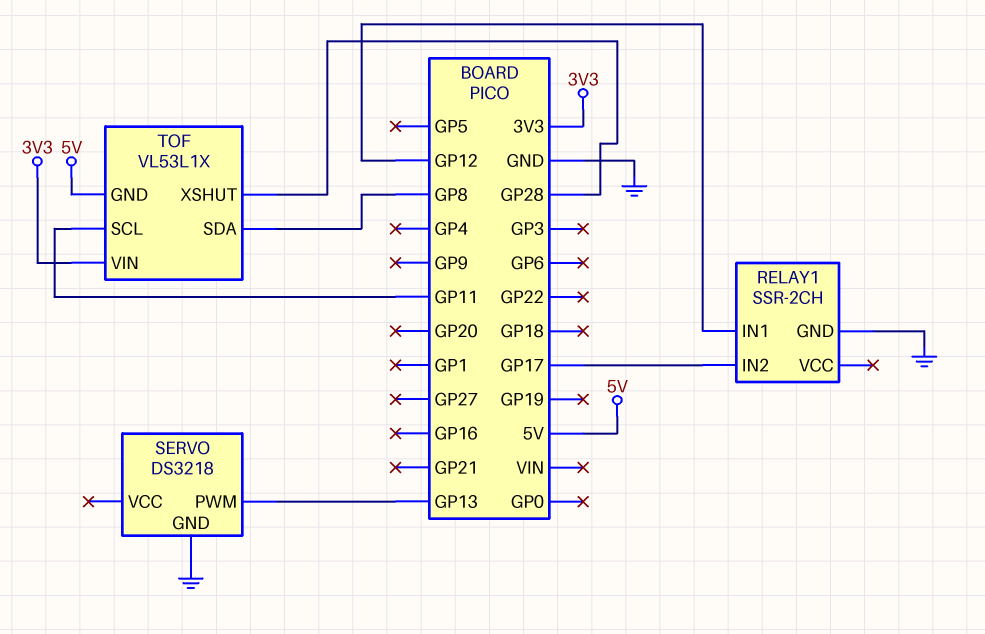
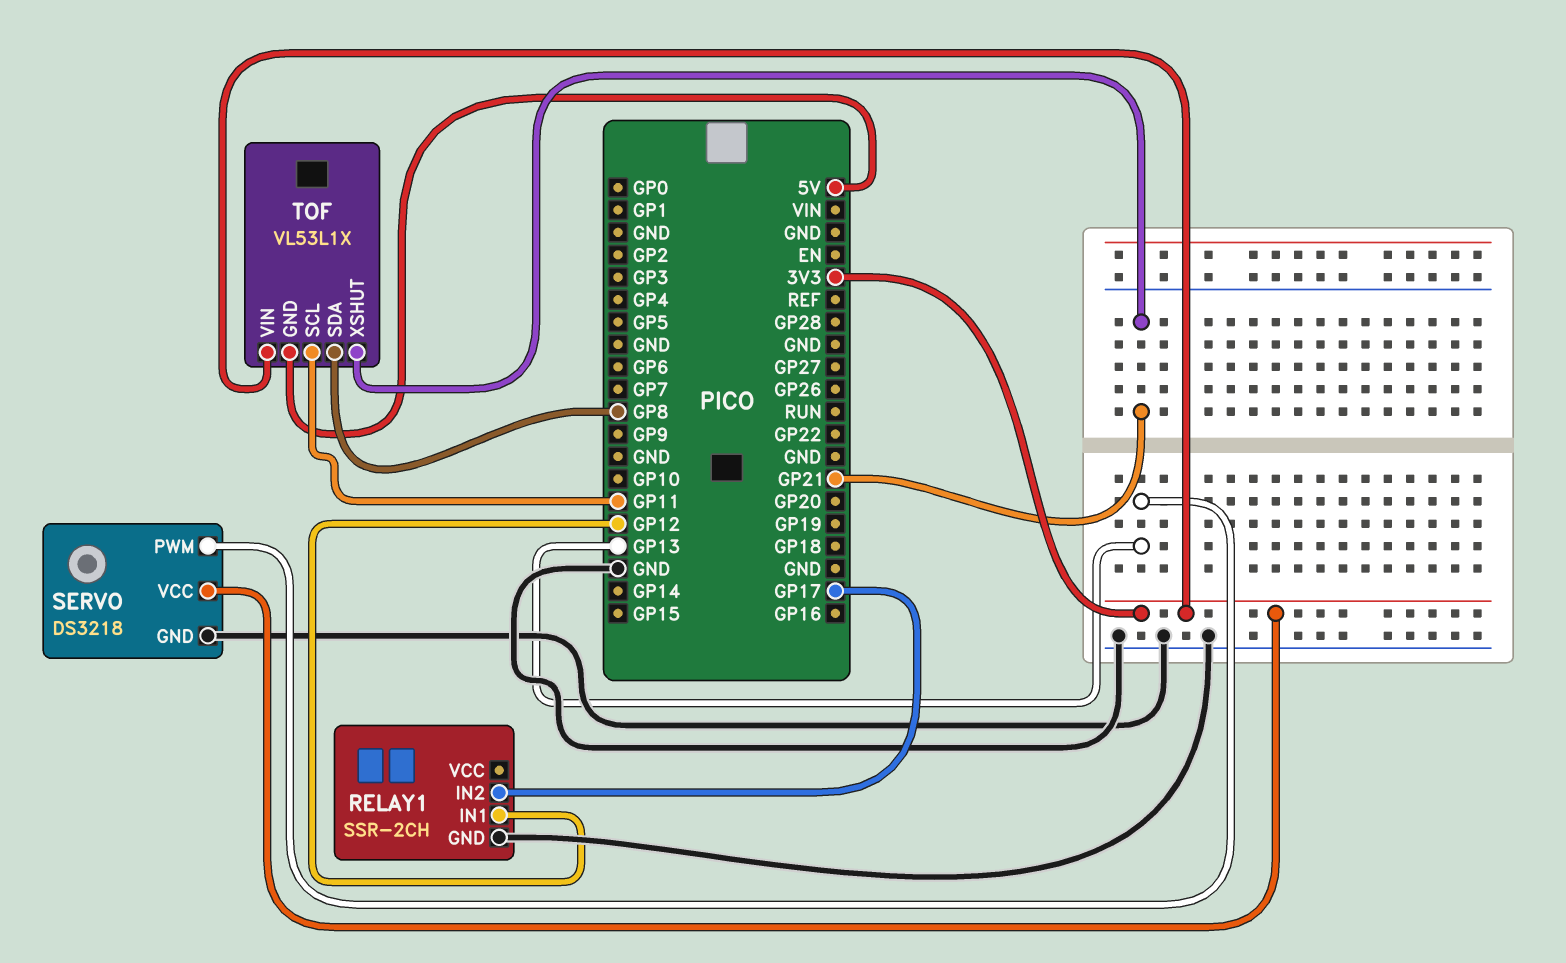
SERVO pin VCC: none -> 3V3
TOF pin XSHUT: GP28 -> GP21

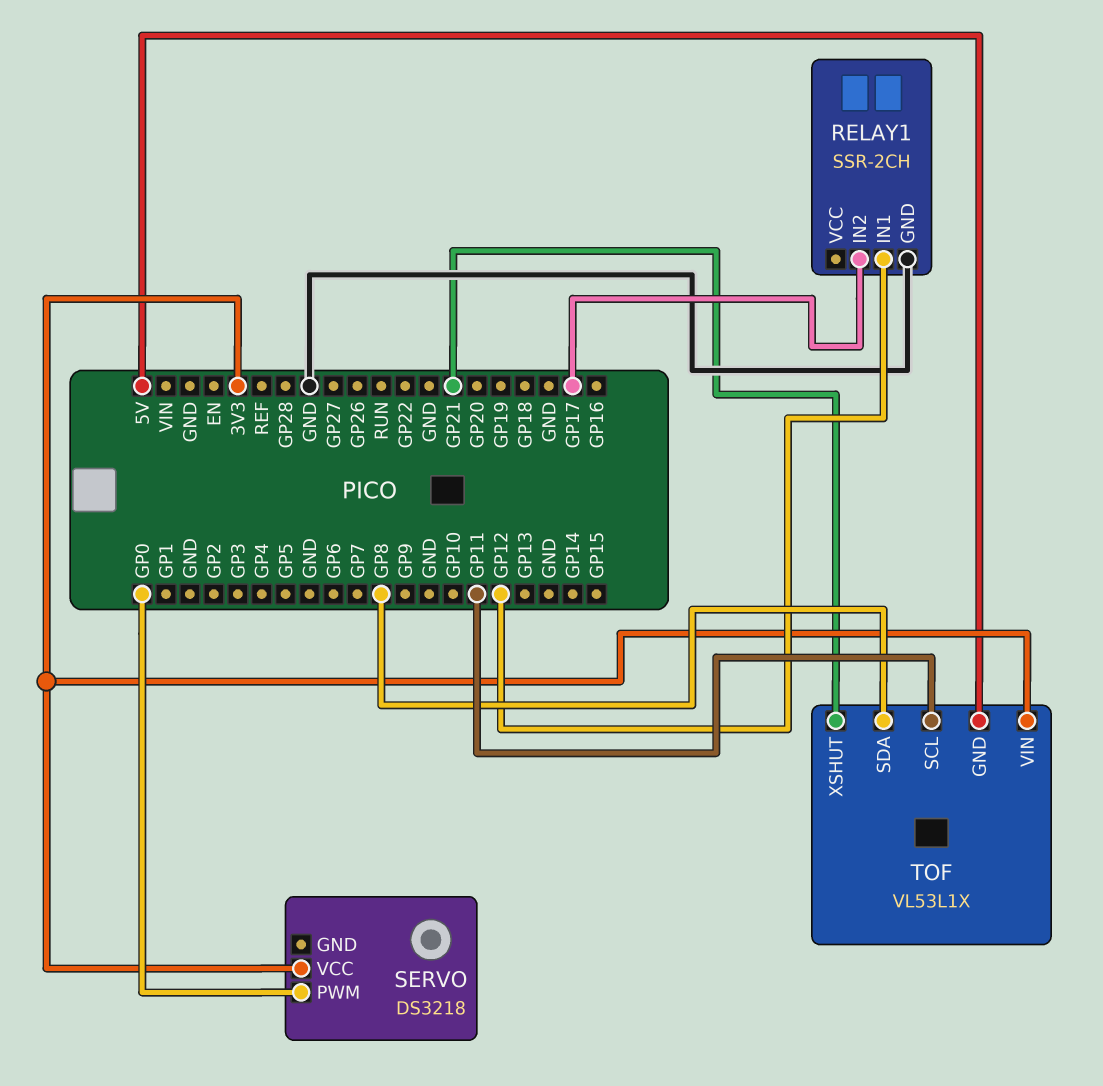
SERVO pin GND: GND -> none
SERVO pin PWM: GP13 -> GP0

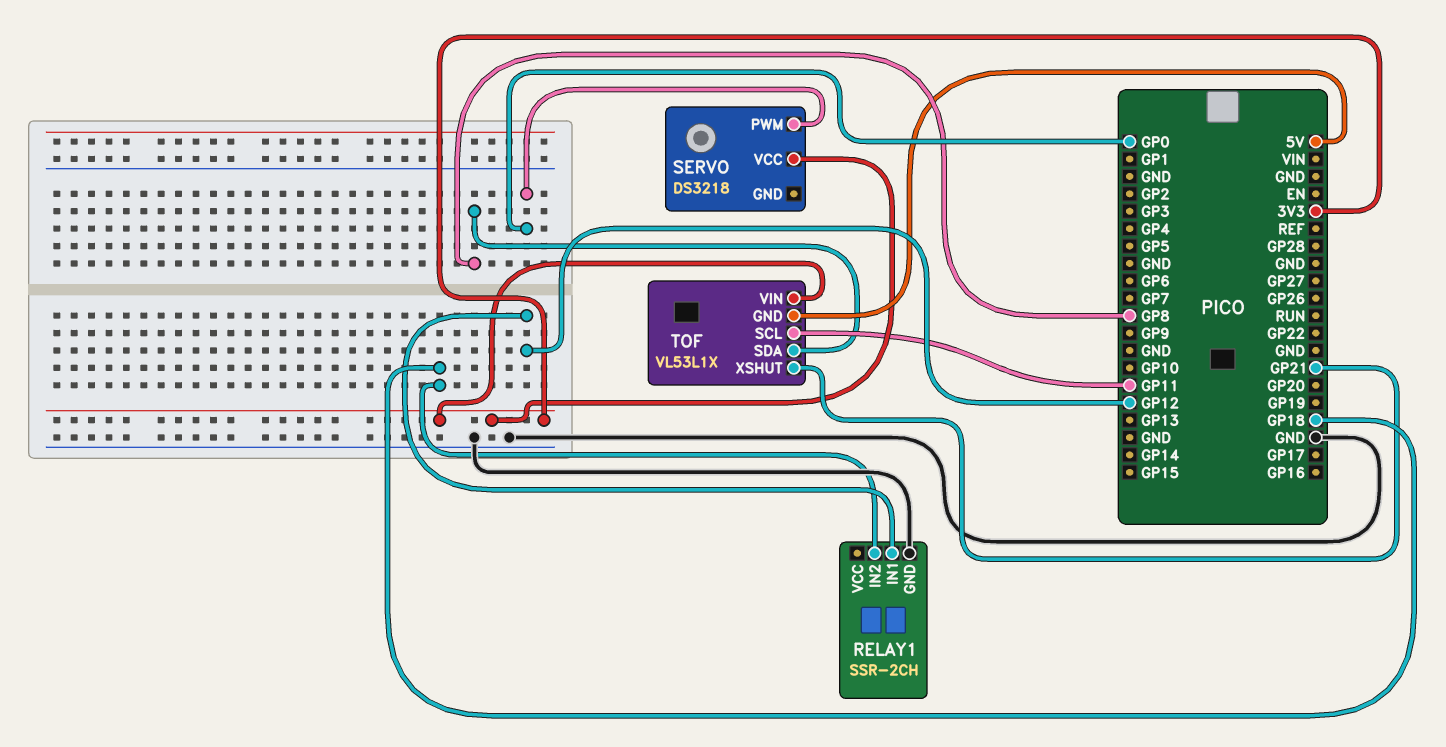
RELAY1 pin IN2: GP17 -> GP18

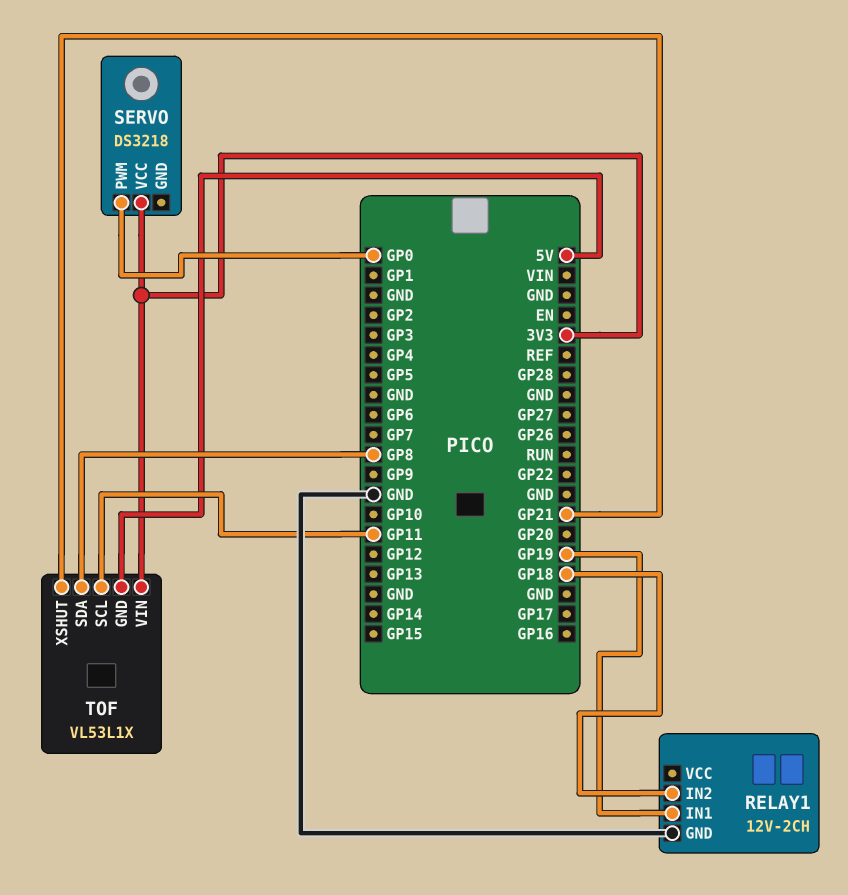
RELAY1: SSR-2CH -> 12V-2CH
RELAY1 pin IN1: GP12 -> GP19

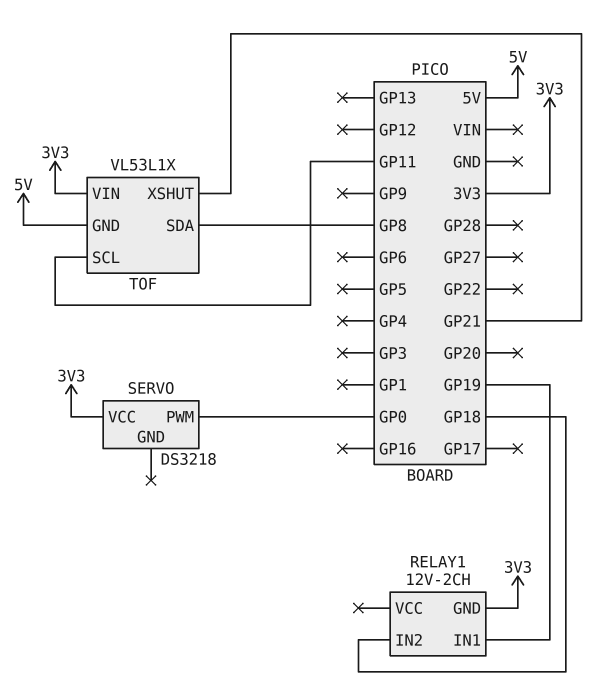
RELAY1 pin GND: GND -> 3V3

